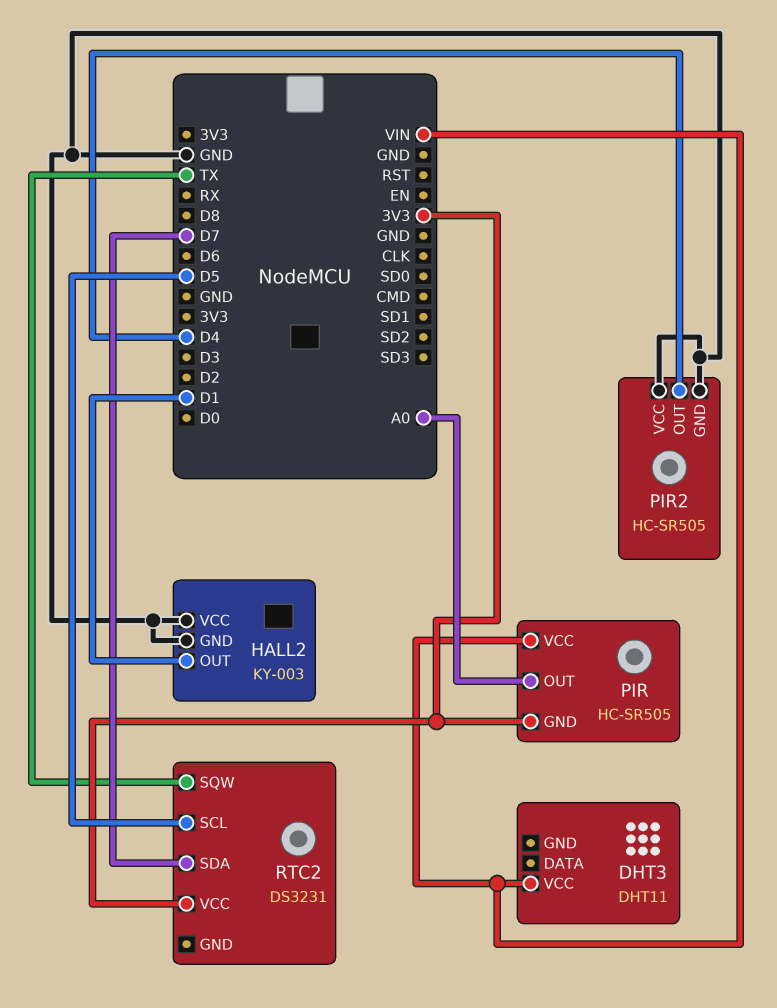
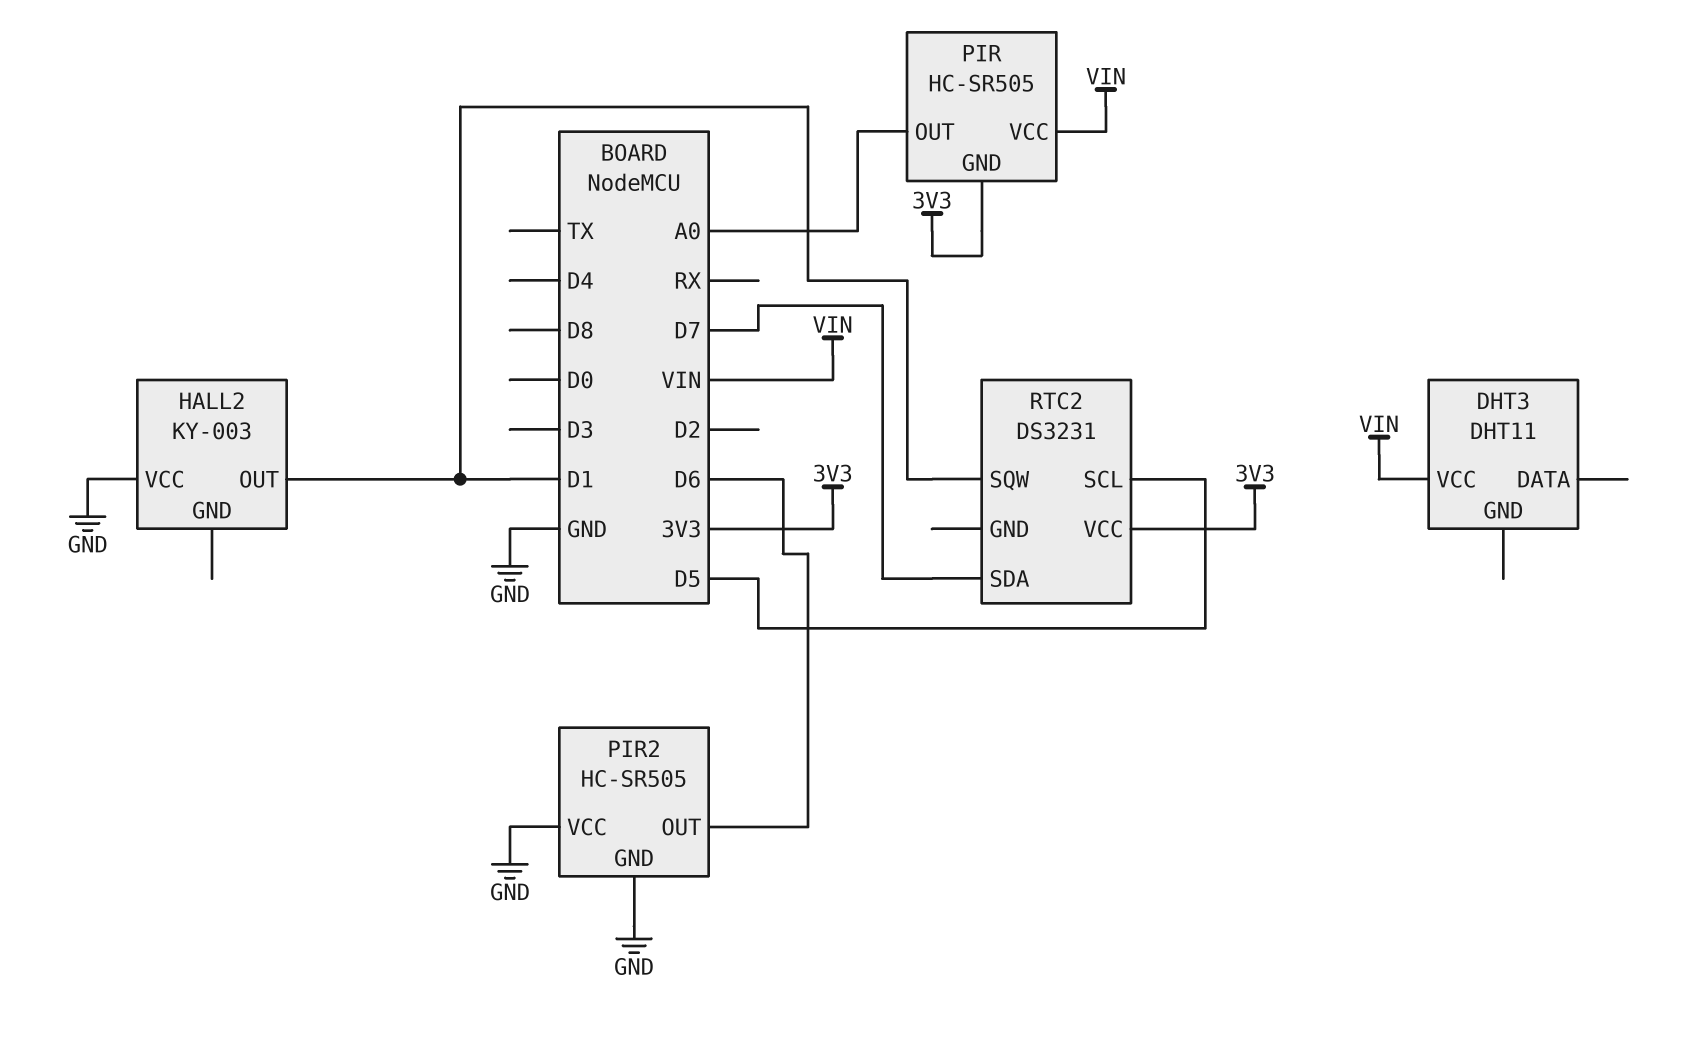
HALL2 pin GND: GND -> none
PIR2 pin OUT: D4 -> D6
RTC2 pin SQW: TX -> D1

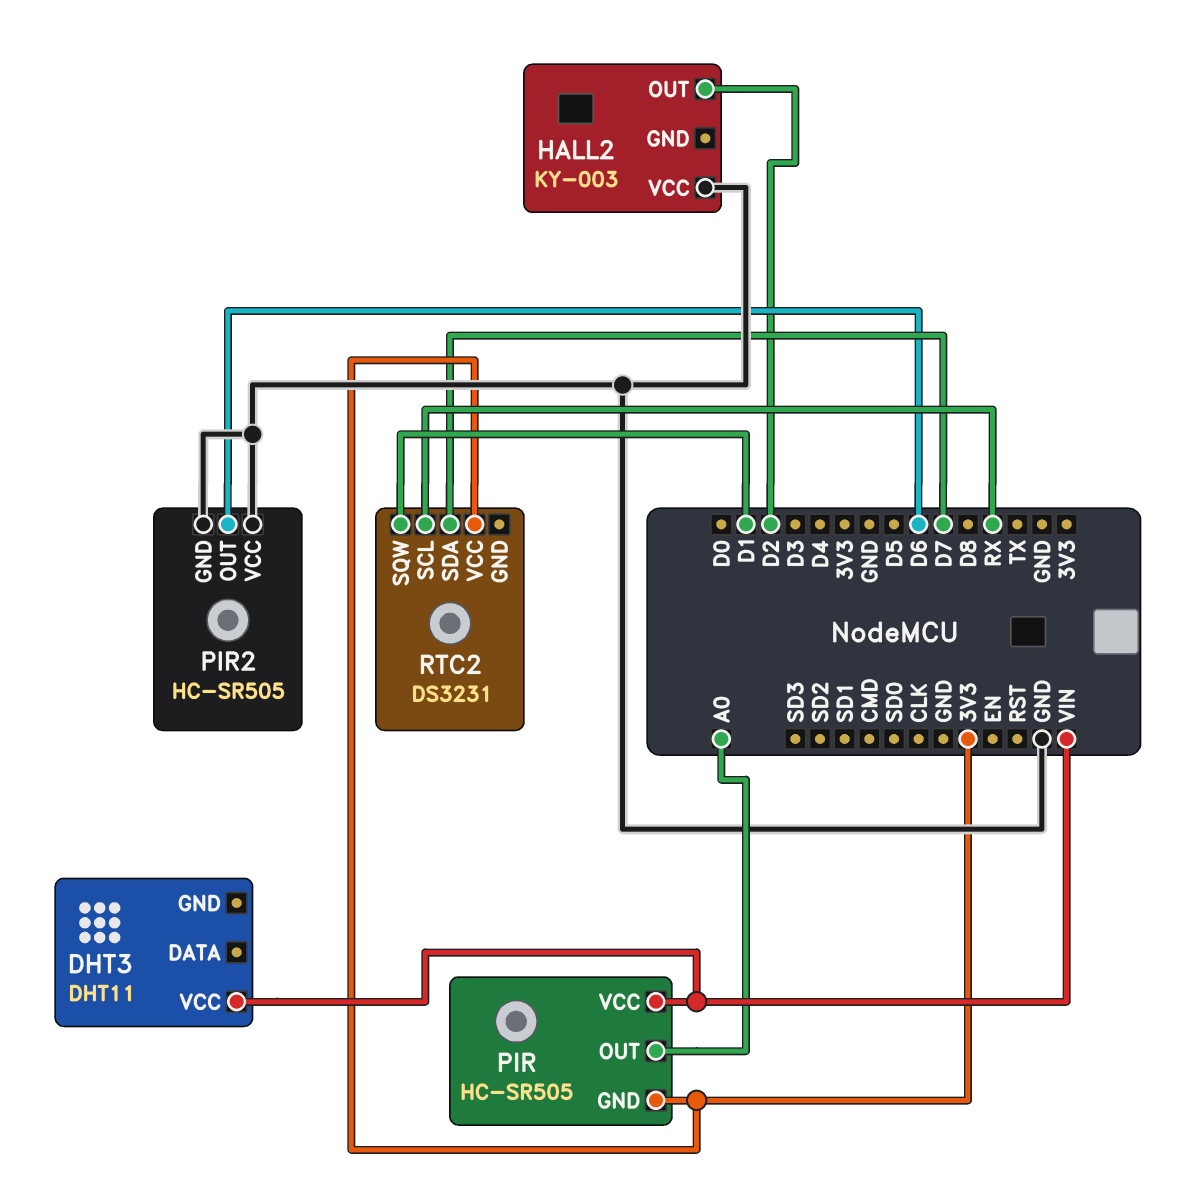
HALL2 pin OUT: D1 -> D2
RTC2 pin SCL: D5 -> RX

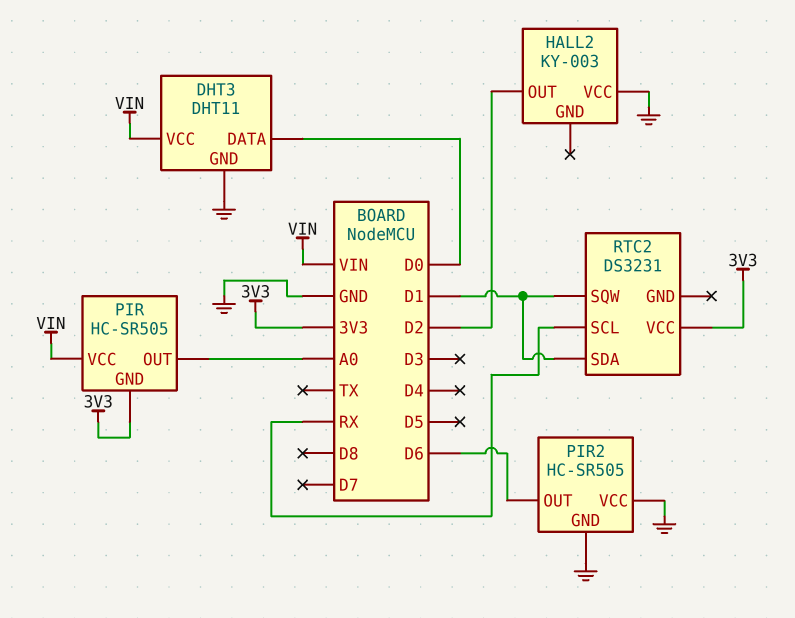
DHT3 pin DATA: none -> D0
DHT3 pin GND: none -> GND
RTC2 pin SDA: D7 -> D1

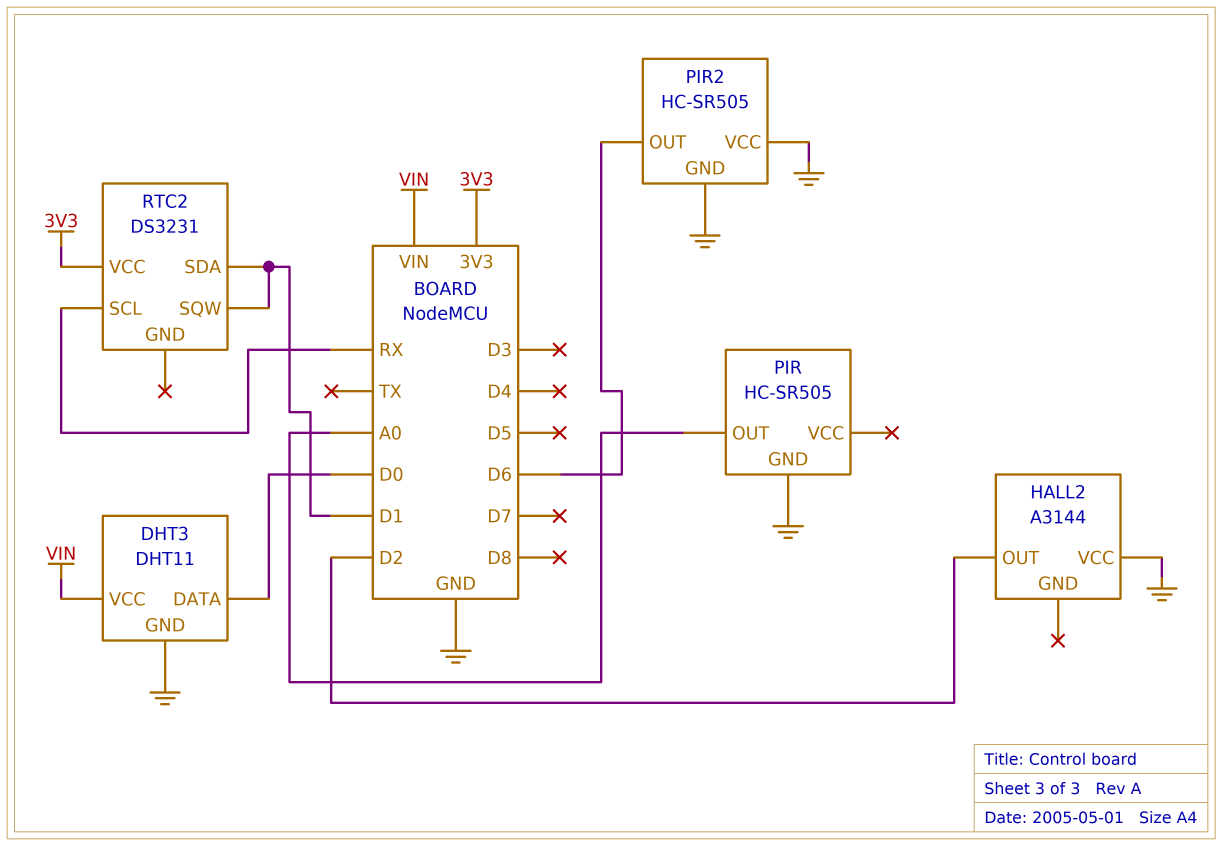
HALL2: KY-003 -> A3144
PIR pin GND: 3V3 -> GND
PIR pin VCC: VIN -> none

